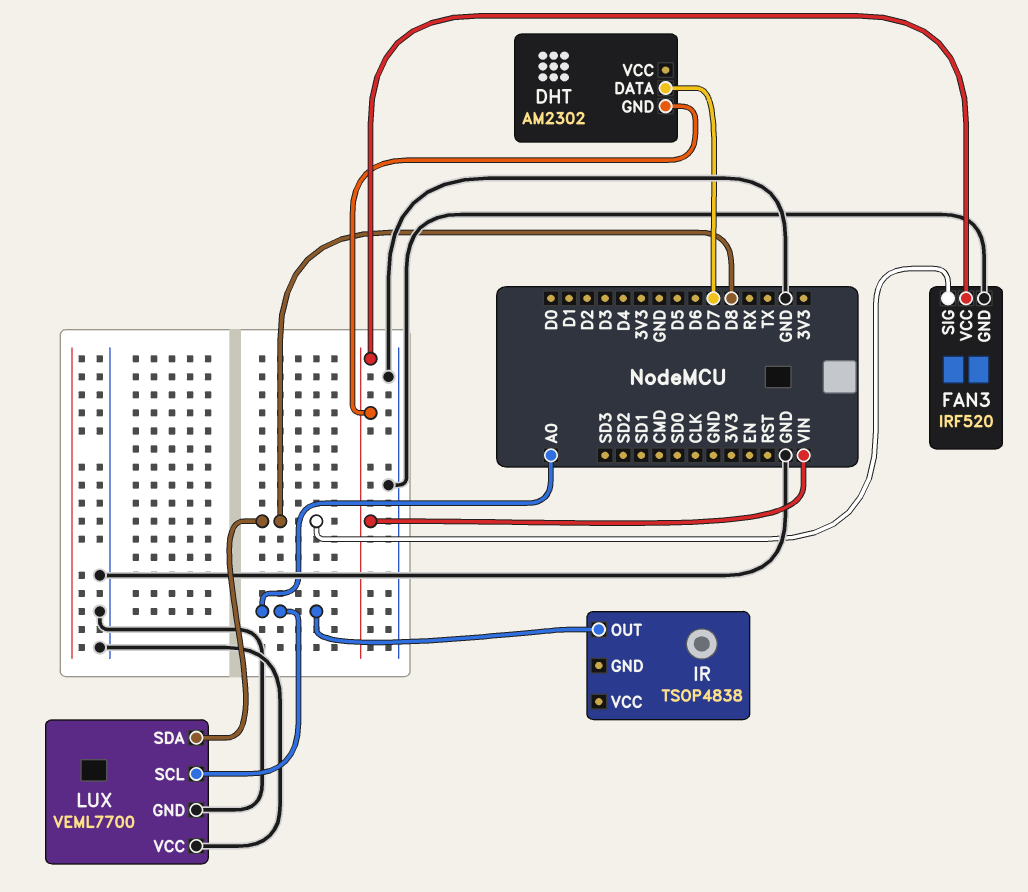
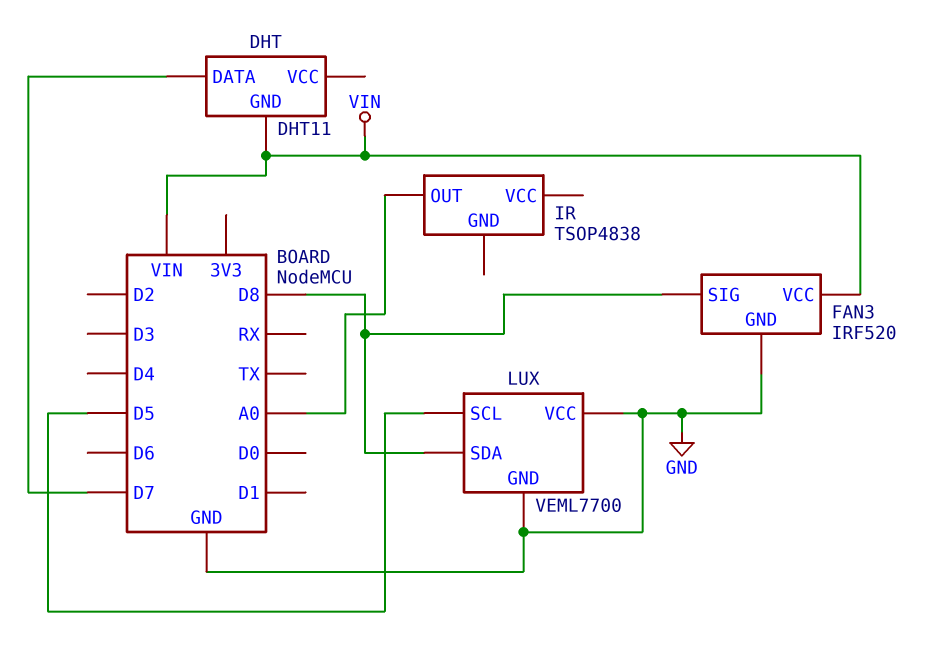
DHT: AM2302 -> DHT11
LUX pin SCL: A0 -> D5

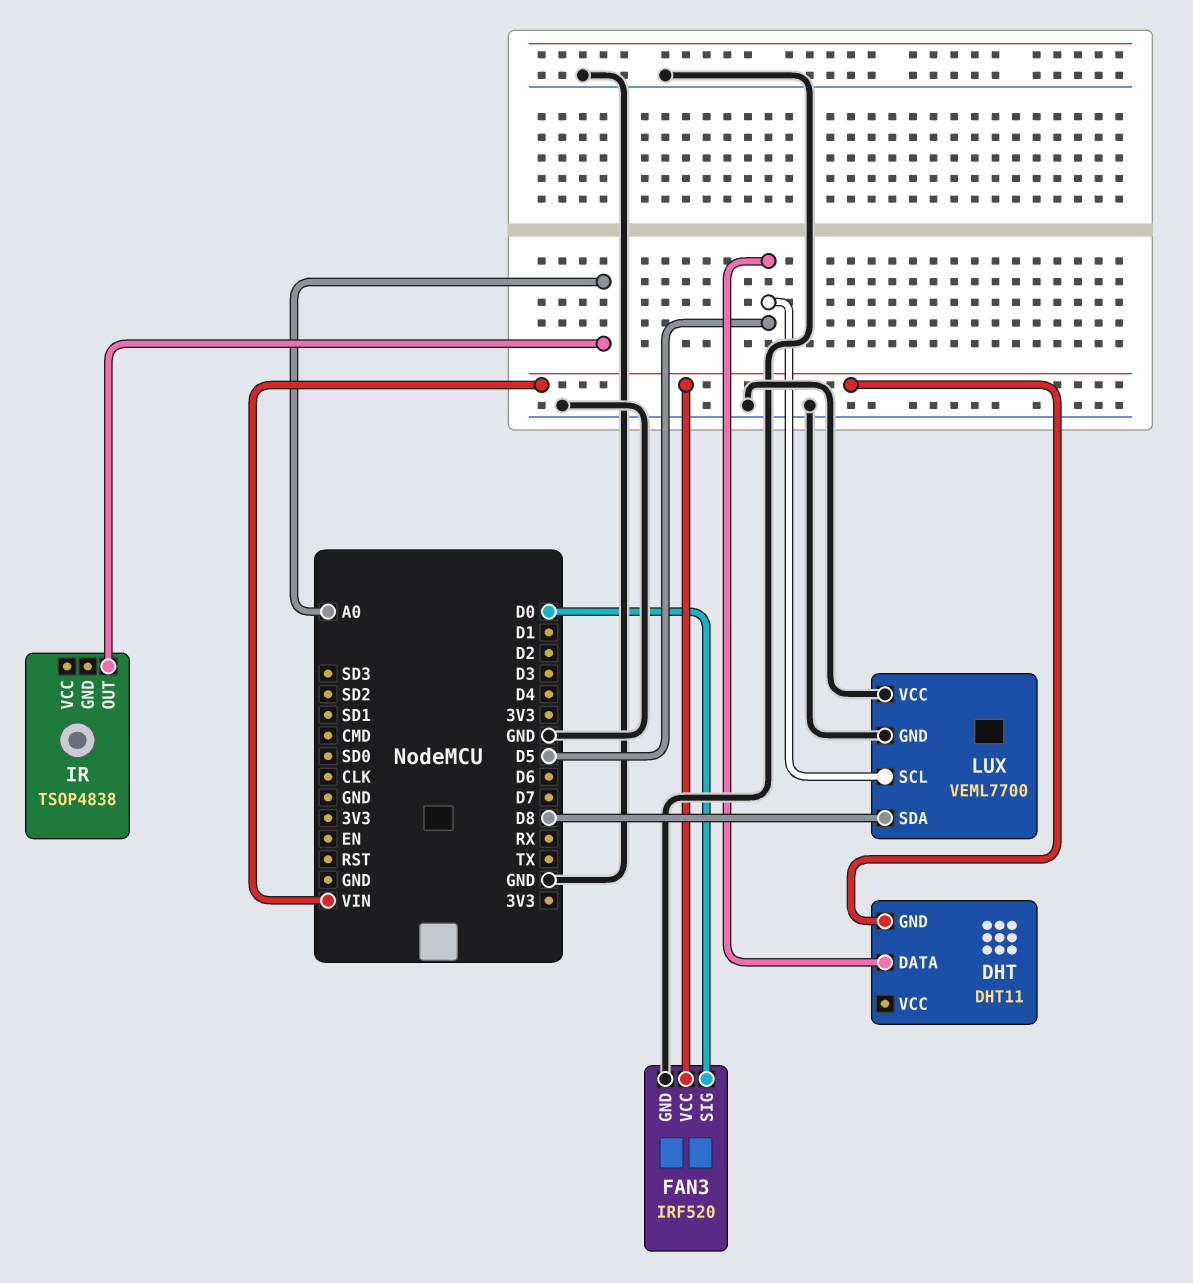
DHT pin DATA: D7 -> D5
FAN3 pin SIG: D8 -> D0

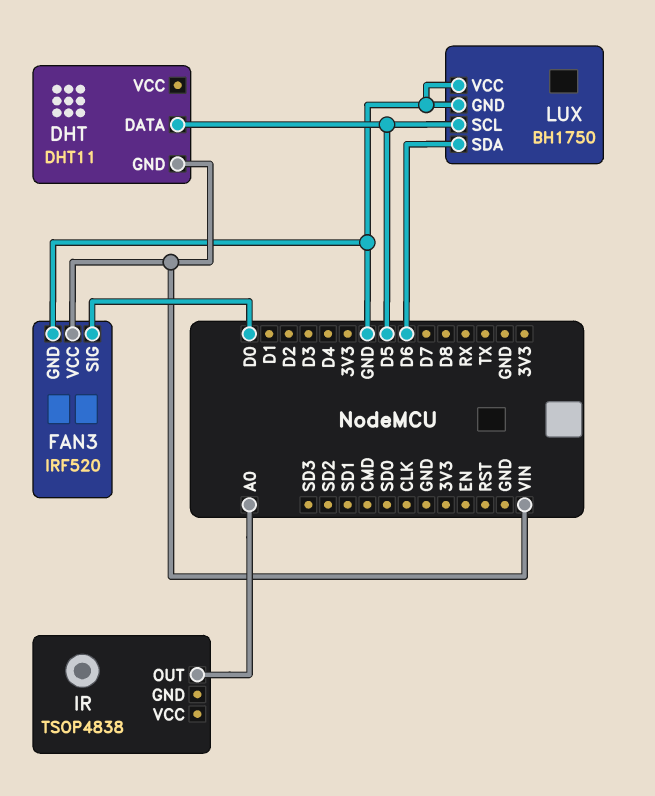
LUX: VEML7700 -> BH1750
LUX pin SDA: D8 -> D6

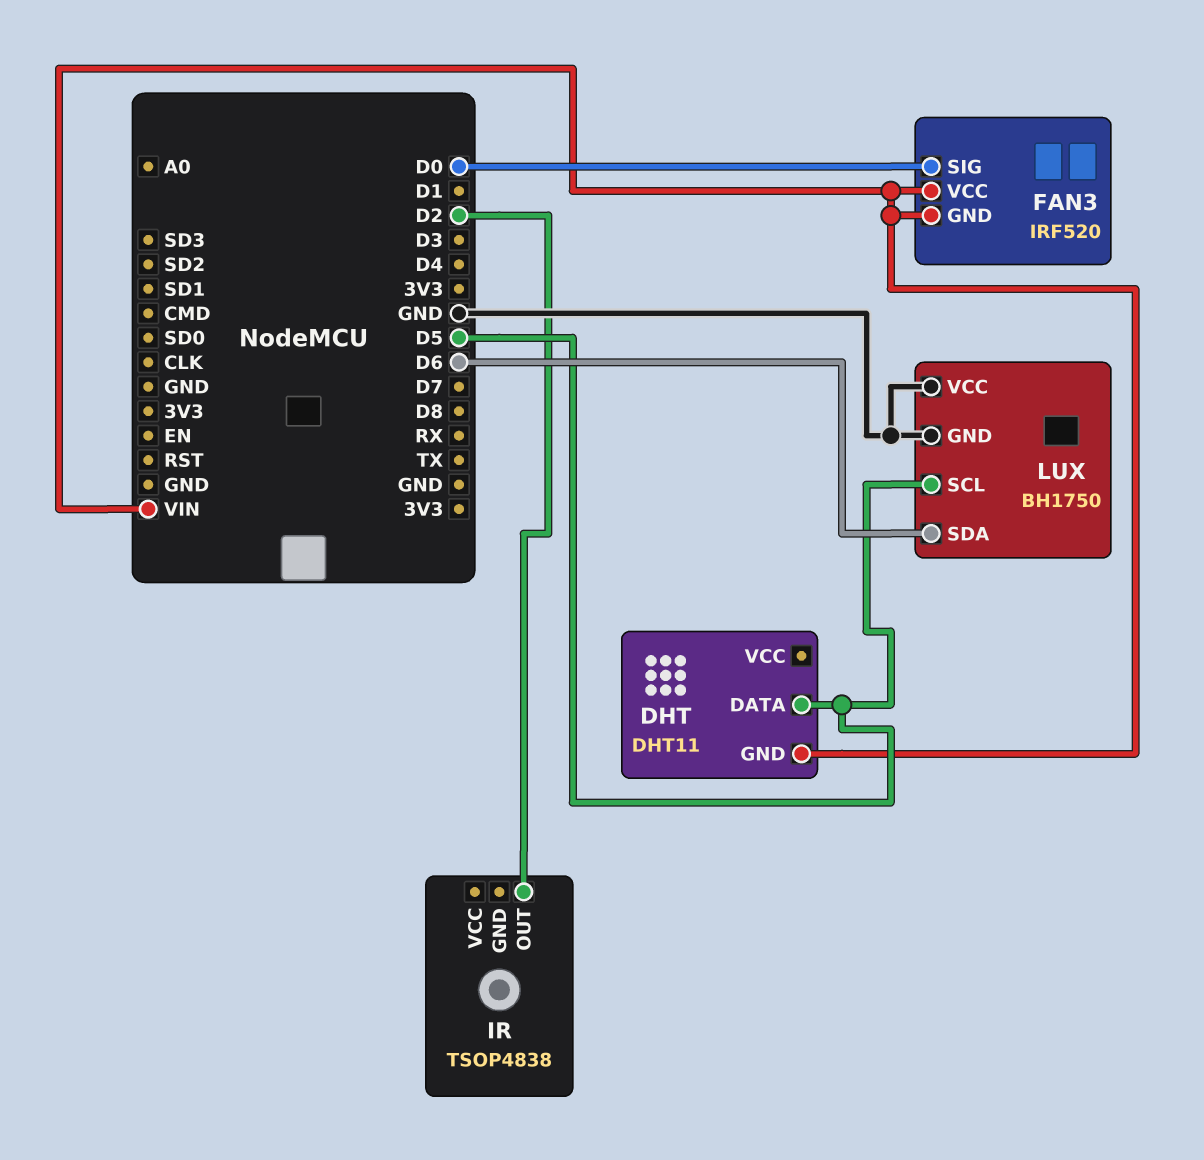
FAN3 pin GND: GND -> VIN
IR pin OUT: A0 -> D2

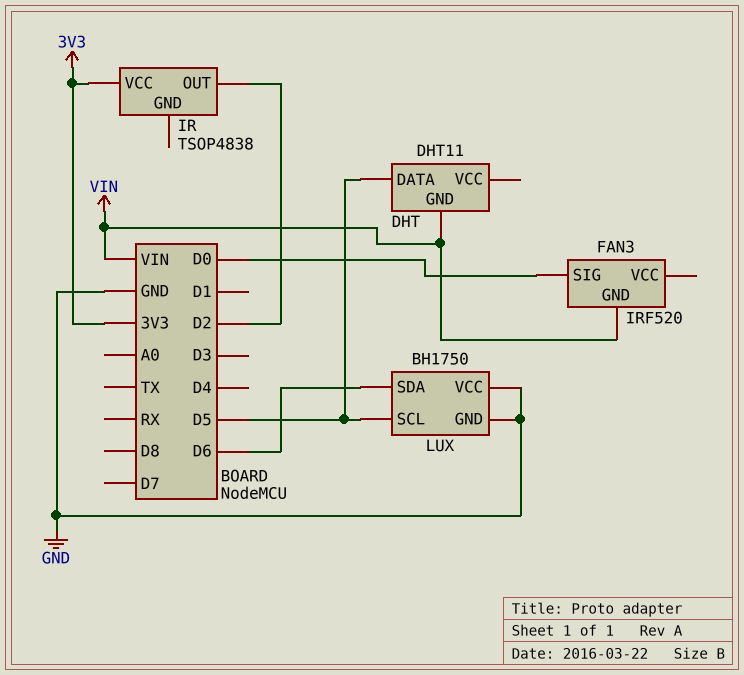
FAN3 pin VCC: VIN -> none
IR pin VCC: none -> 3V3

